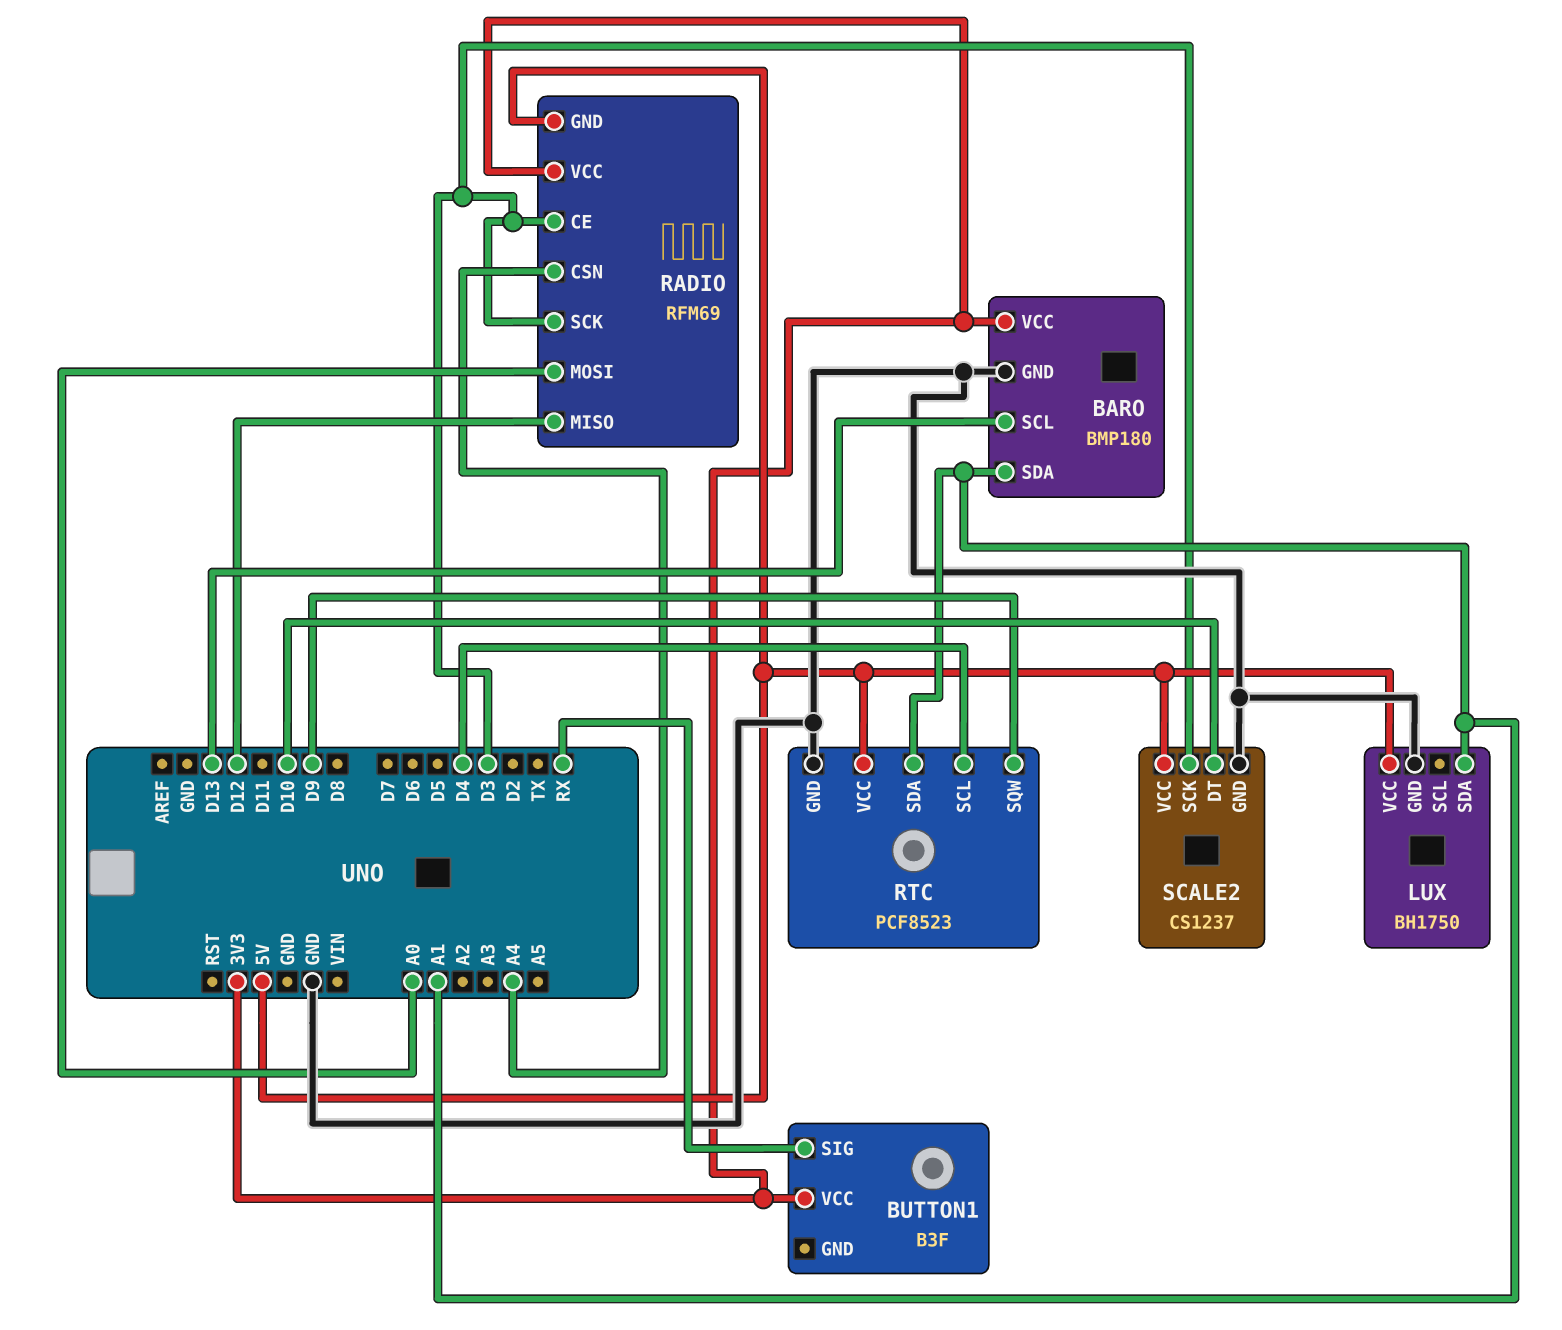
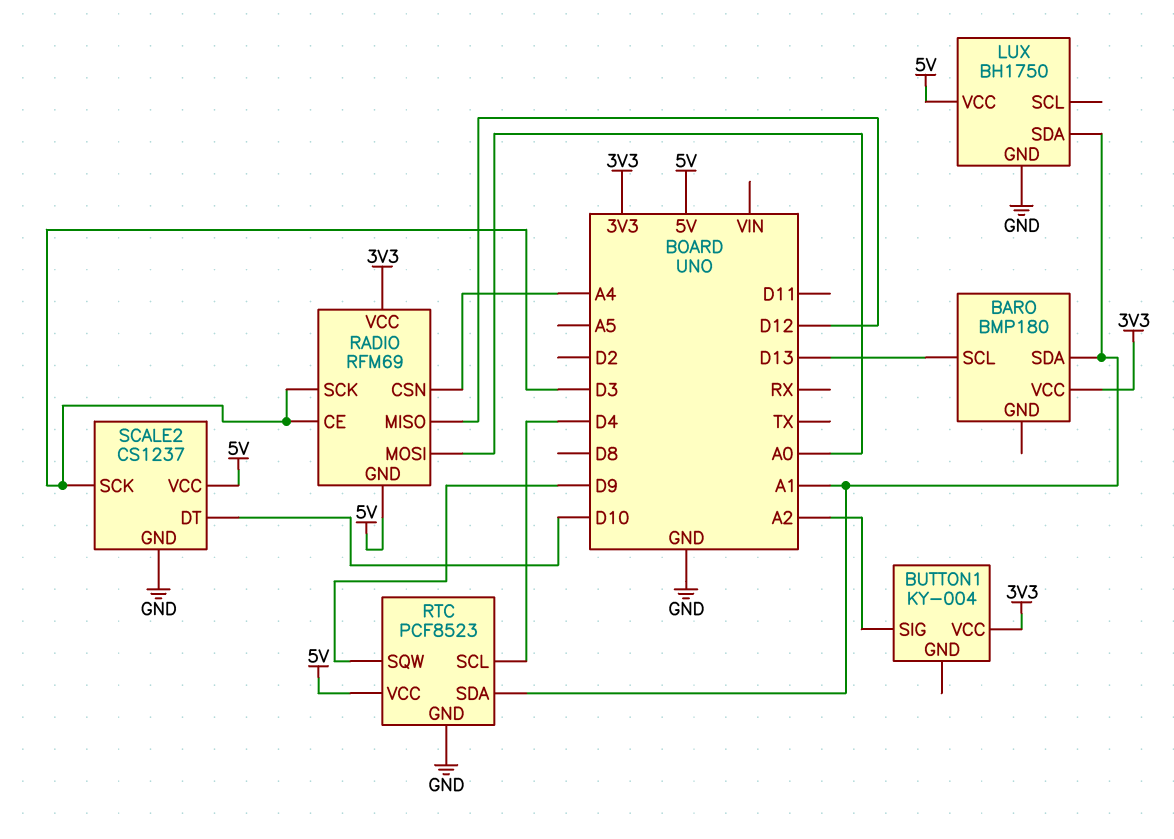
BARO pin GND: GND -> none
BUTTON1: B3F -> KY-004
BUTTON1 pin SIG: RX -> A2

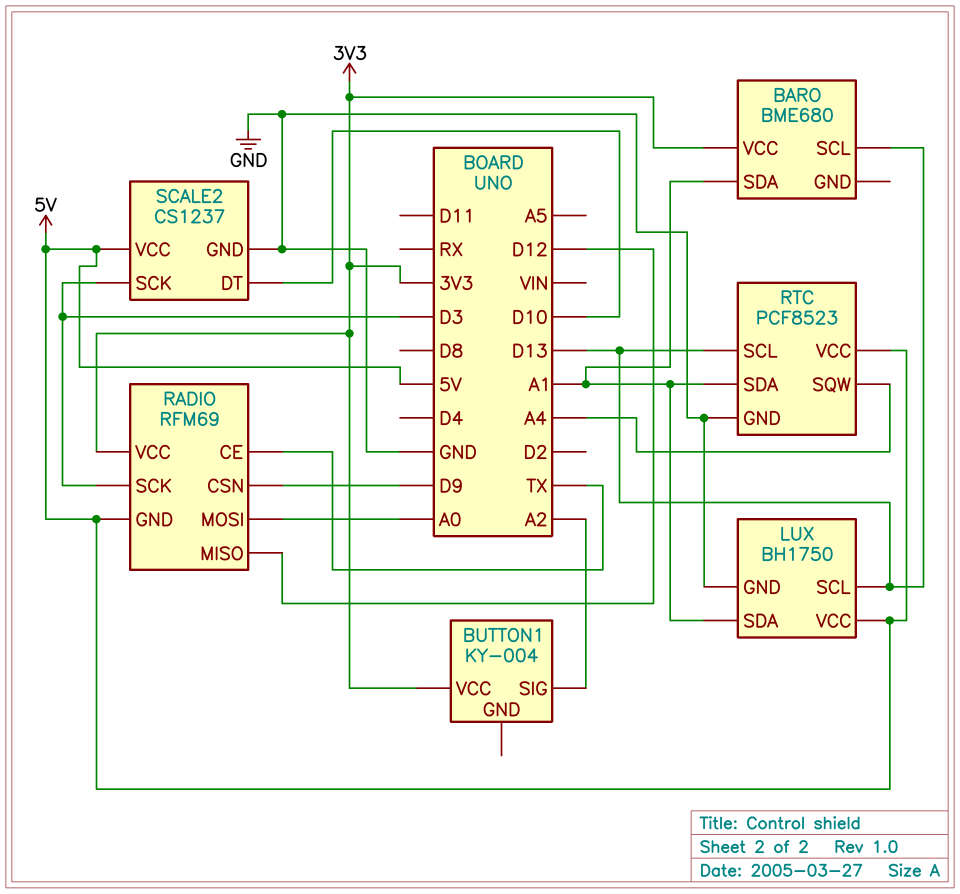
BARO: BMP180 -> BME680
LUX pin SCL: none -> D13
RADIO pin CE: D3 -> TX
RADIO pin CSN: A4 -> D9
RTC pin SCL: D4 -> D13
RTC pin SQW: D9 -> A4

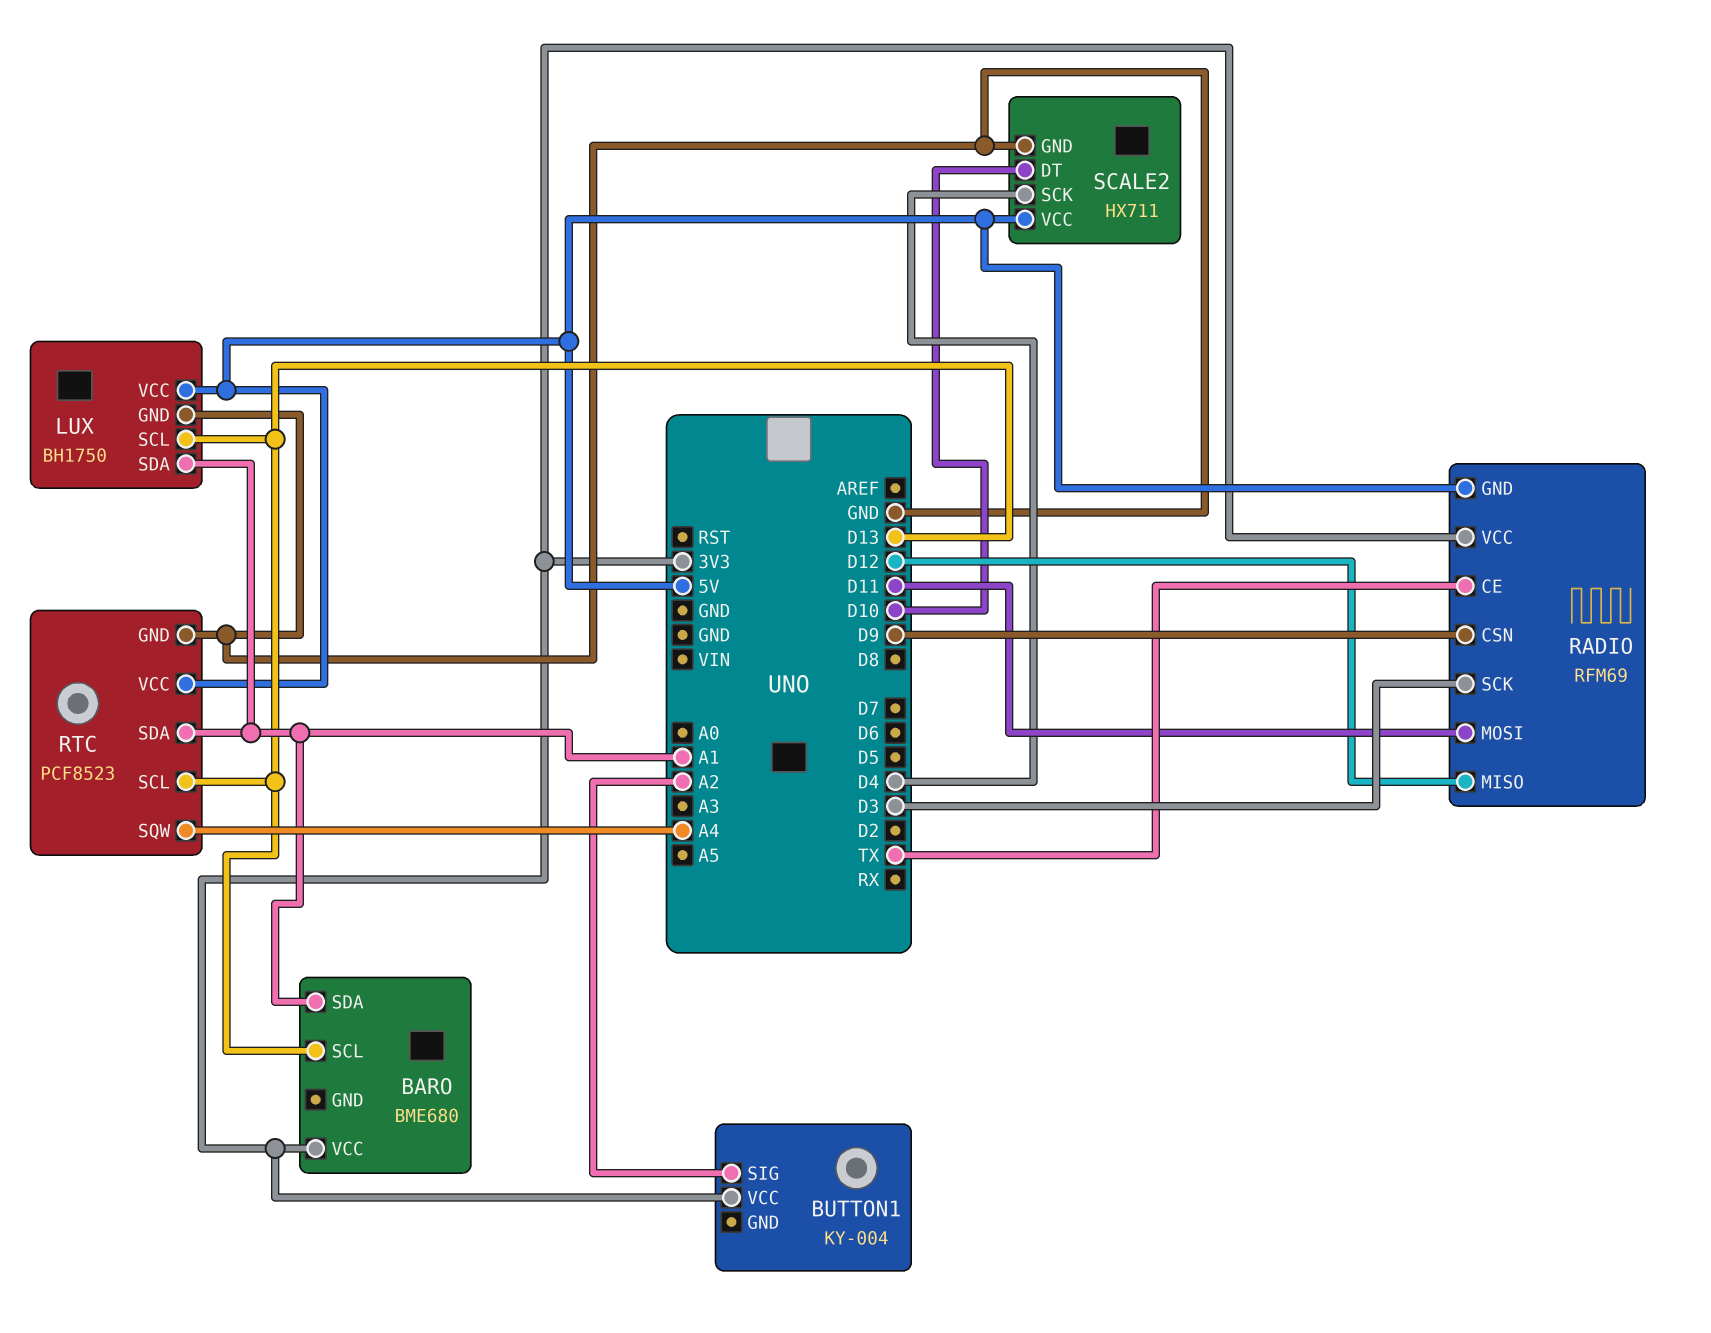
RADIO pin MOSI: A0 -> D11
SCALE2: CS1237 -> HX711
SCALE2 pin SCK: D3 -> D4

